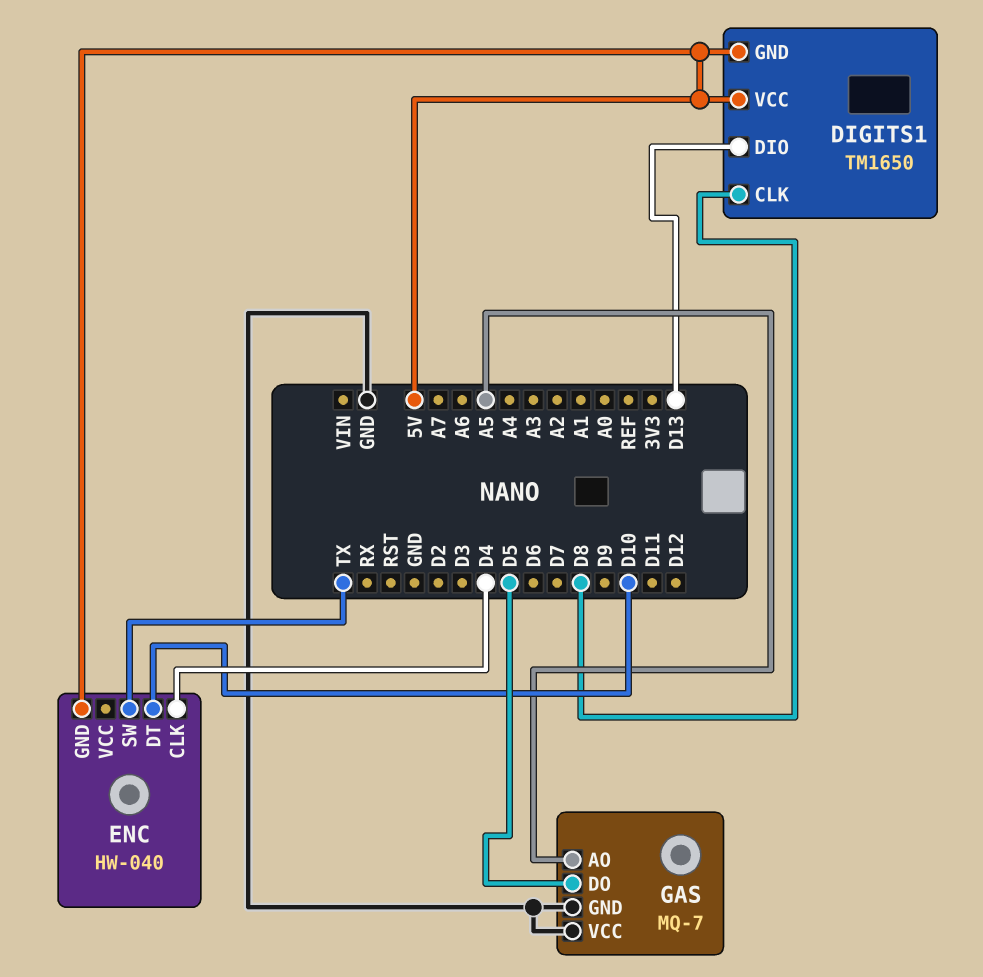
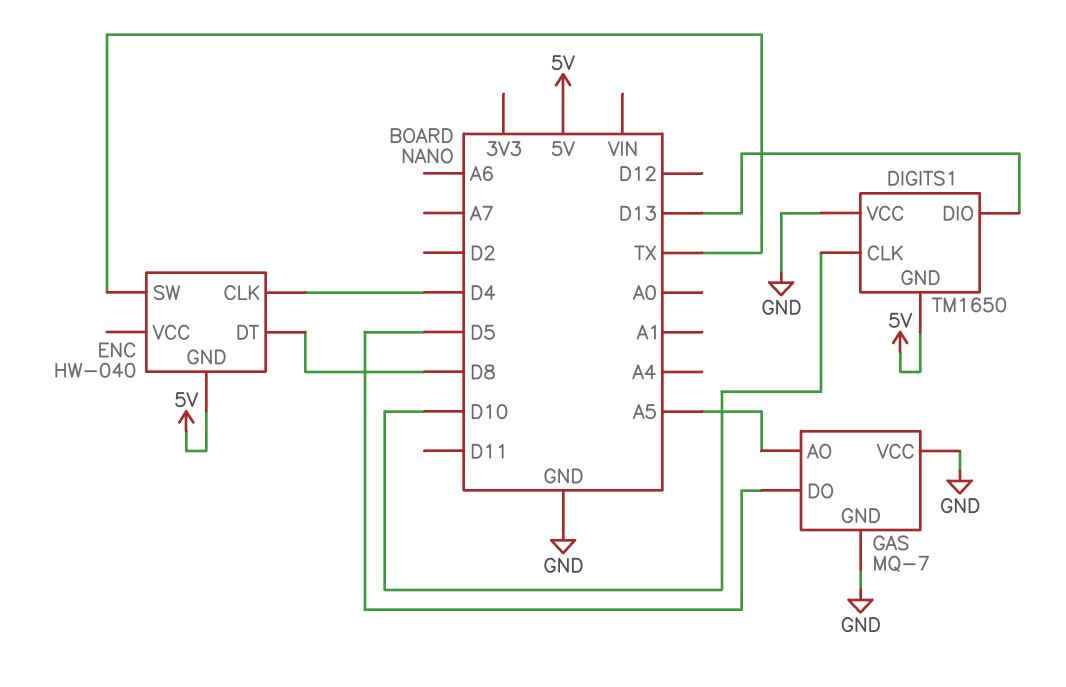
DIGITS1 pin CLK: D8 -> D10
DIGITS1 pin VCC: 5V -> GND
ENC pin DT: D10 -> D8

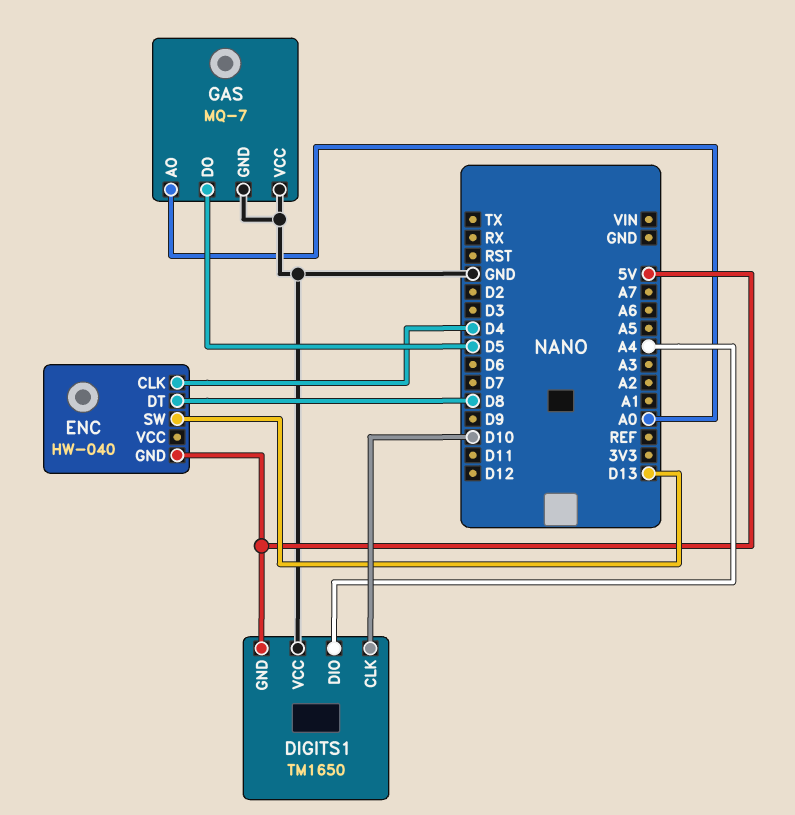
DIGITS1 pin DIO: D13 -> A4
ENC pin SW: TX -> D13
GAS pin AO: A5 -> A0

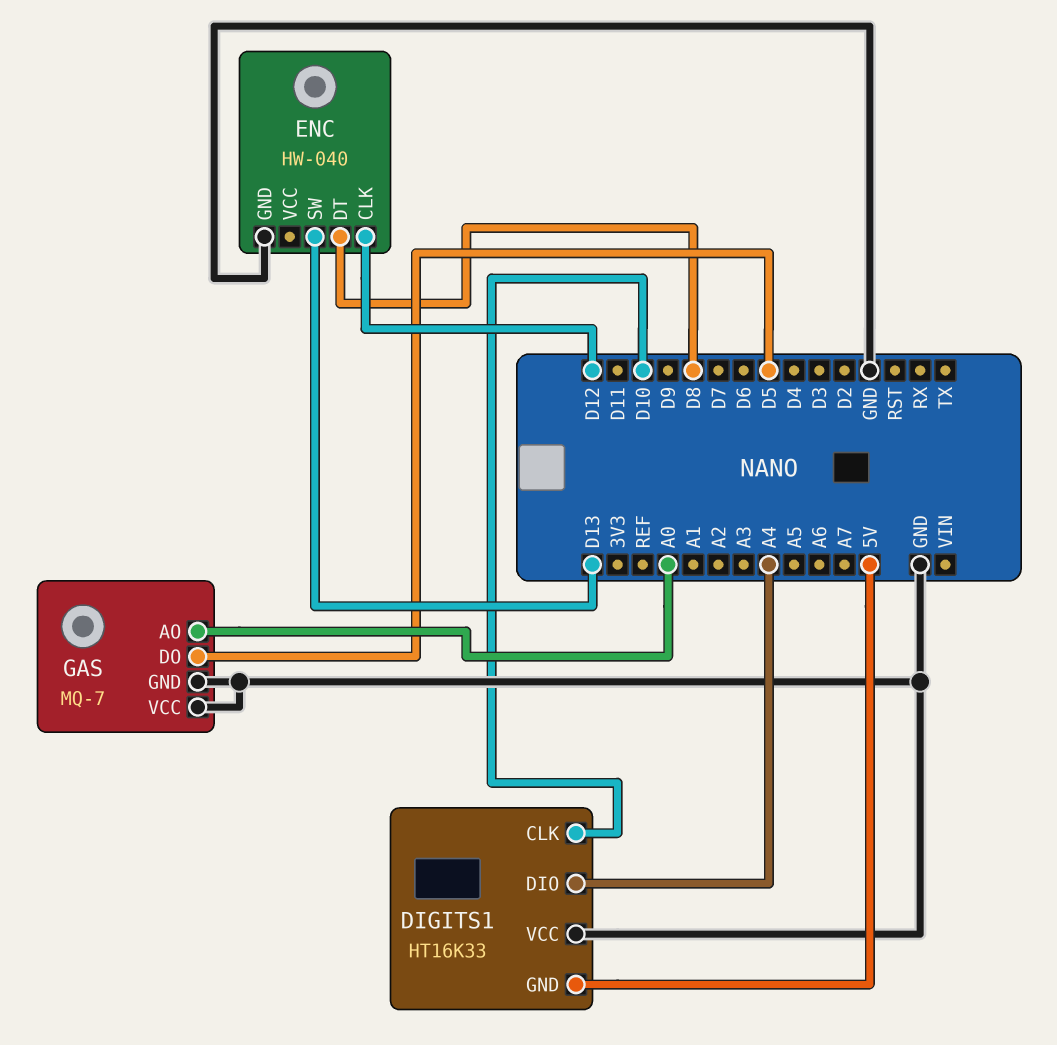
DIGITS1: TM1650 -> HT16K33
ENC pin CLK: D4 -> D12
ENC pin GND: 5V -> GND

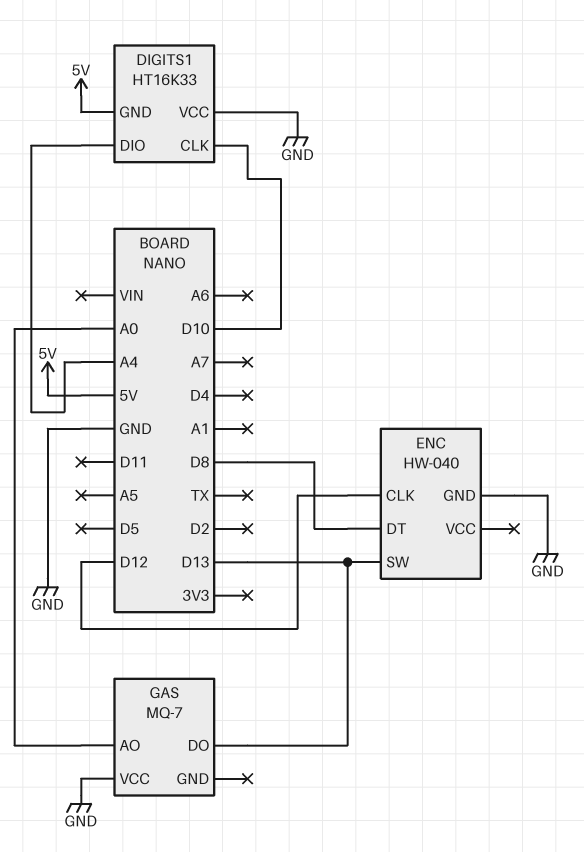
GAS pin DO: D5 -> D13
GAS pin GND: GND -> none

